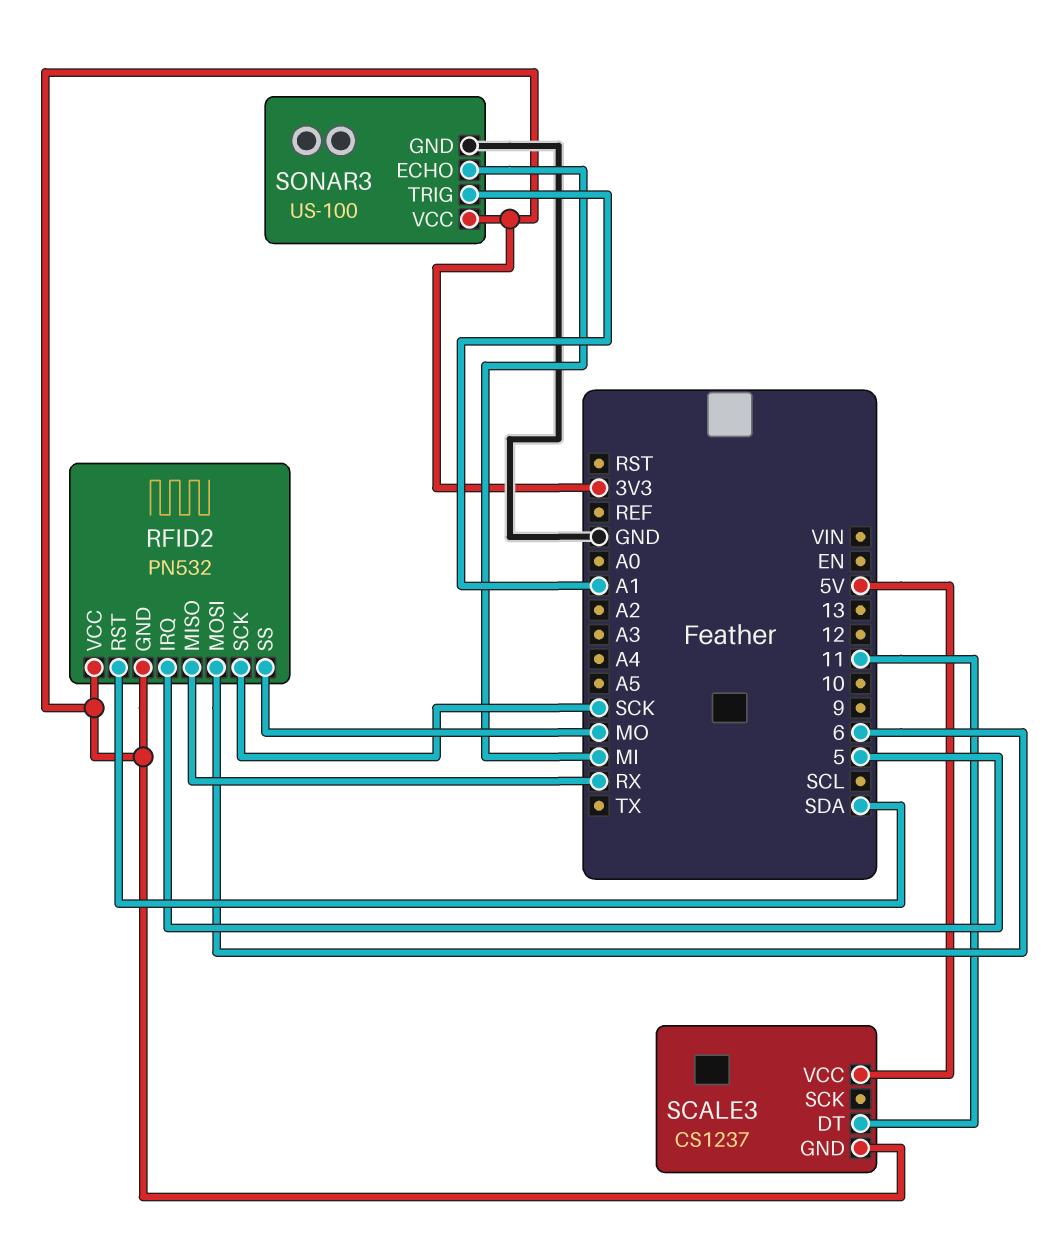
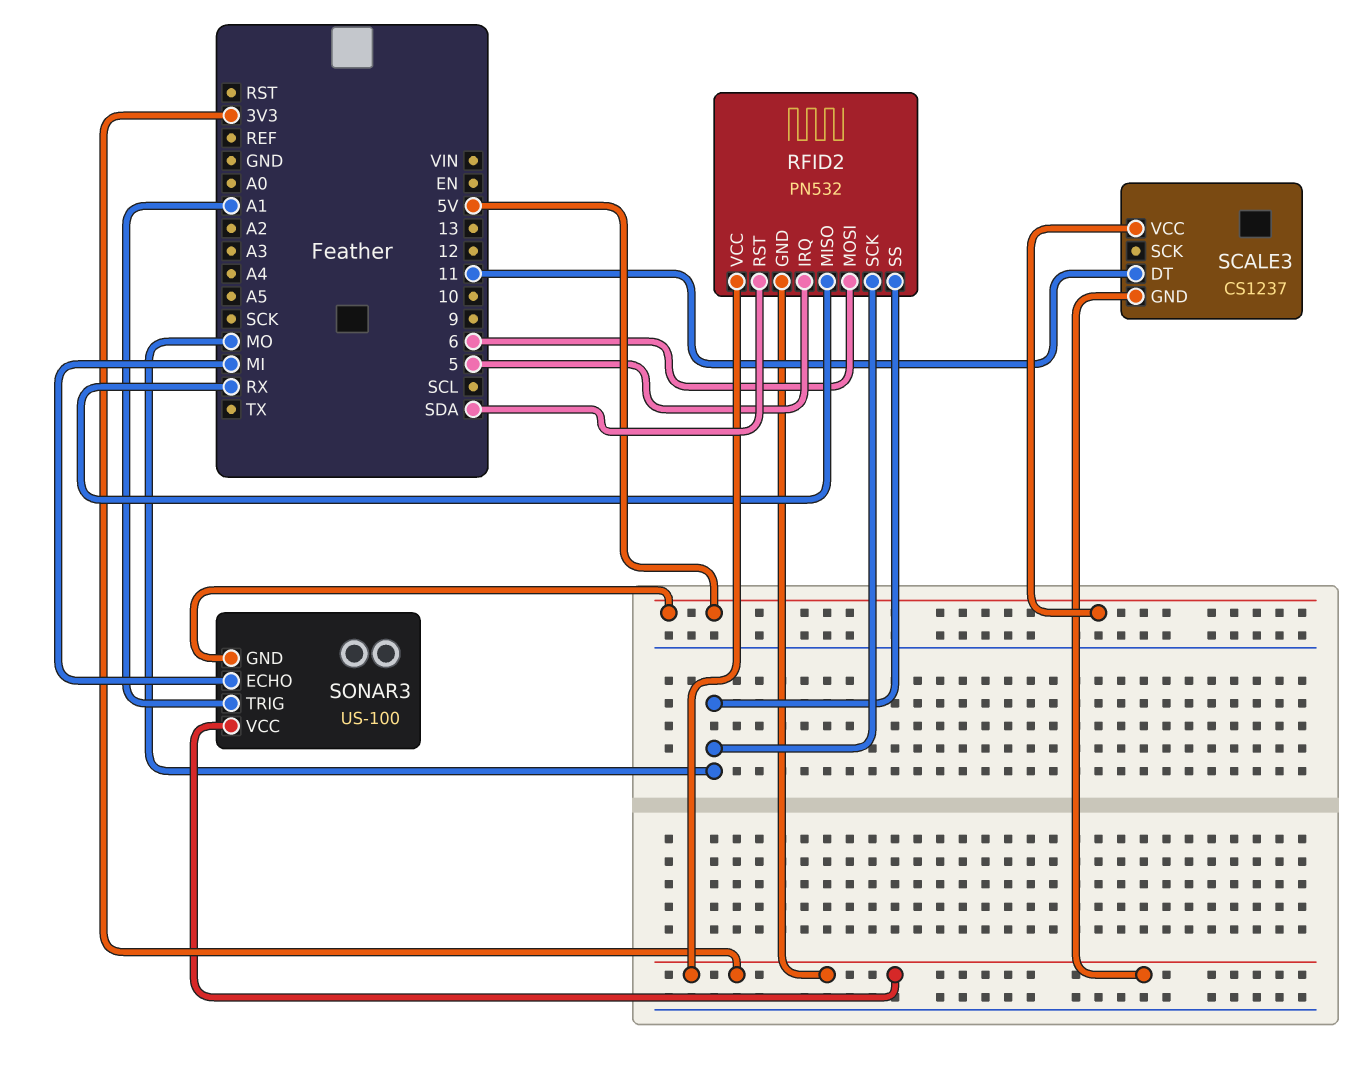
RFID2 pin SCK: SCK -> MO
SONAR3 pin GND: GND -> 5V

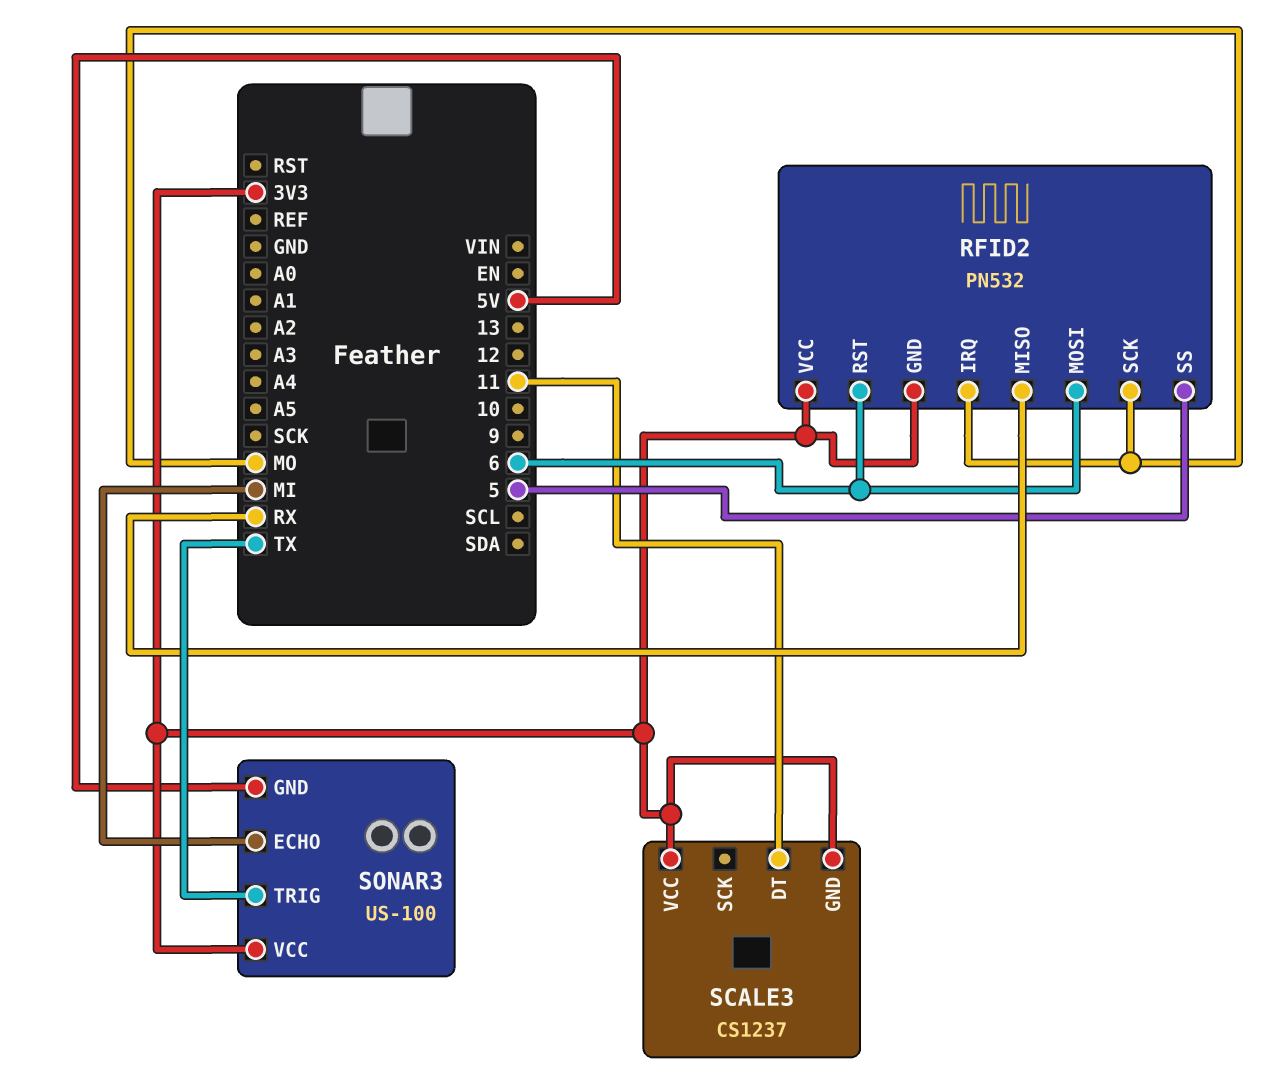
RFID2 pin IRQ: 5 -> MO
RFID2 pin RST: SDA -> 6
RFID2 pin SS: MO -> 5
SCALE3 pin VCC: 5V -> 3V3
SONAR3 pin TRIG: A1 -> TX

